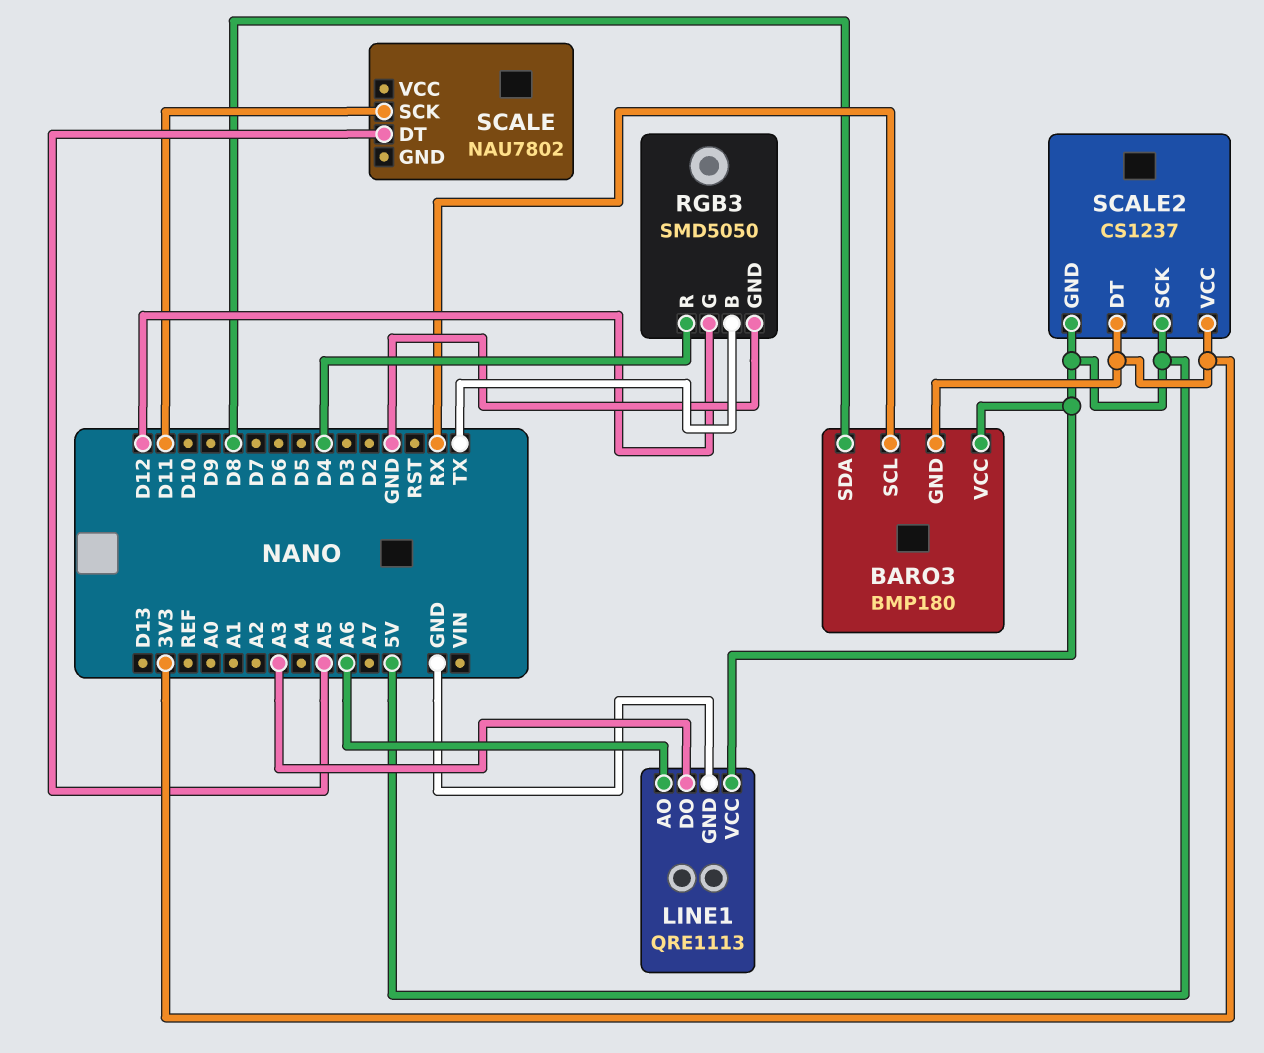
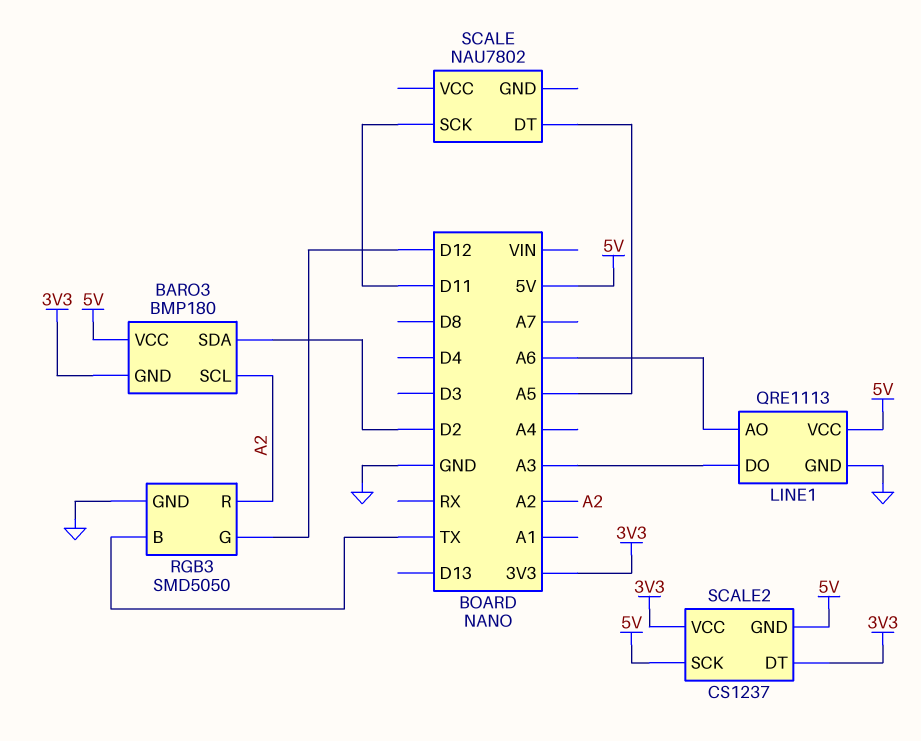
BARO3 pin SCL: RX -> A2
BARO3 pin SDA: D8 -> D2
RGB3 pin R: D4 -> A2

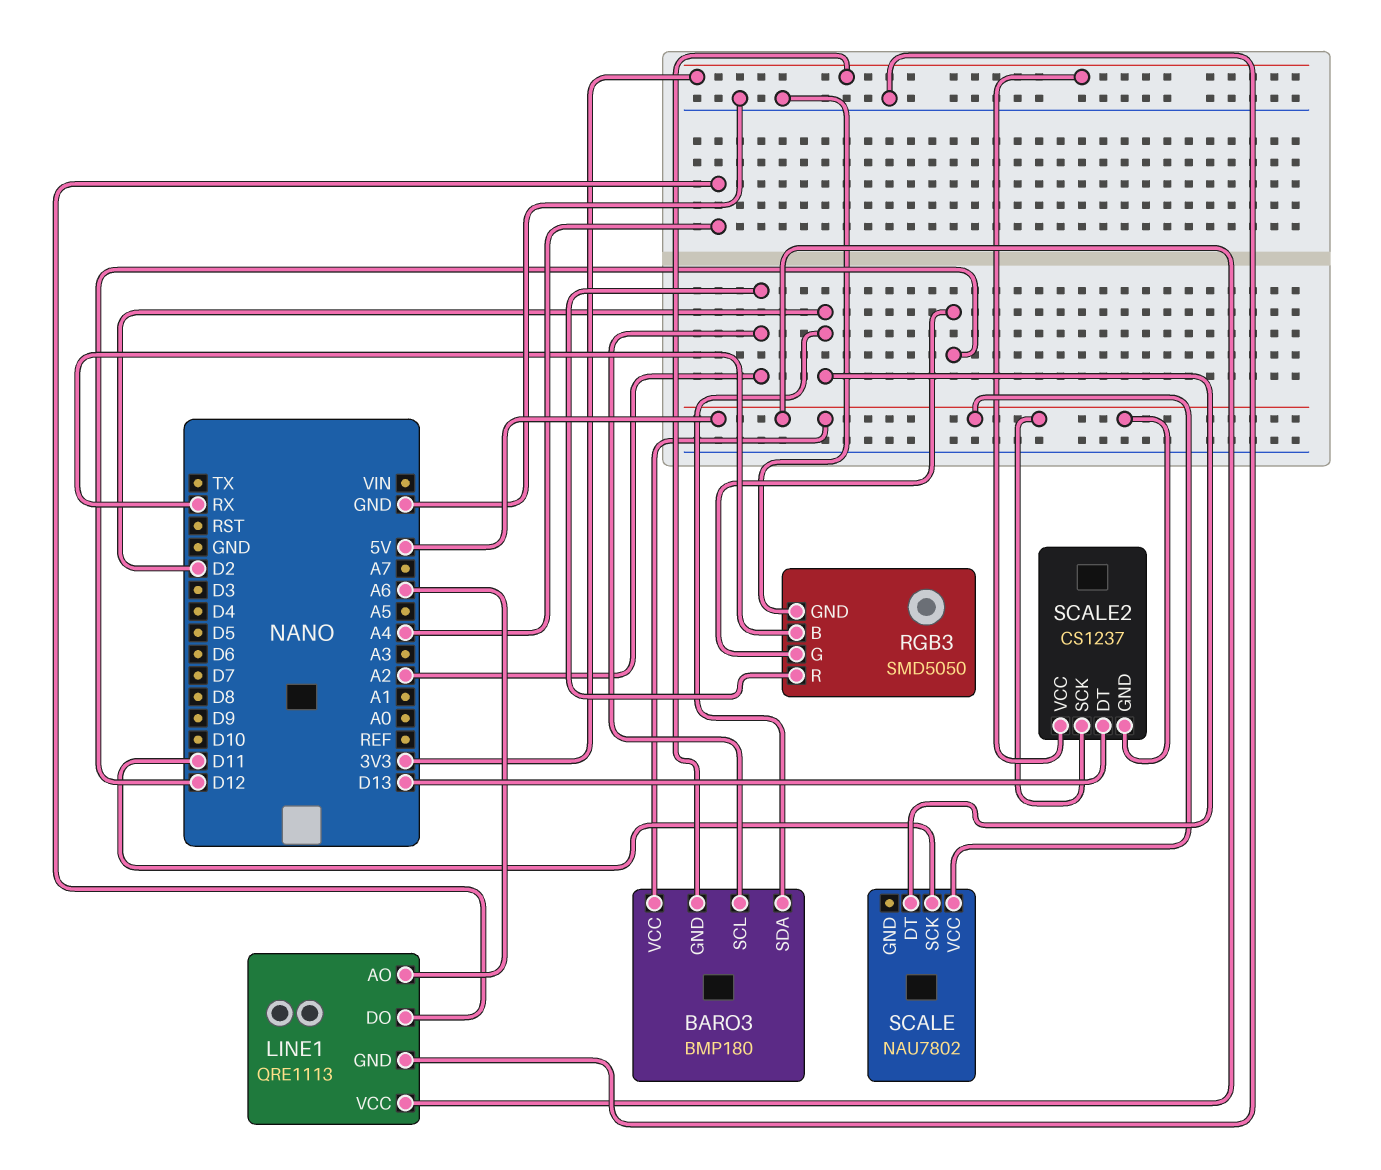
LINE1 pin DO: A3 -> A4
RGB3 pin B: TX -> RX
SCALE pin DT: A5 -> D2
SCALE pin VCC: none -> 5V
SCALE2 pin DT: 3V3 -> D13

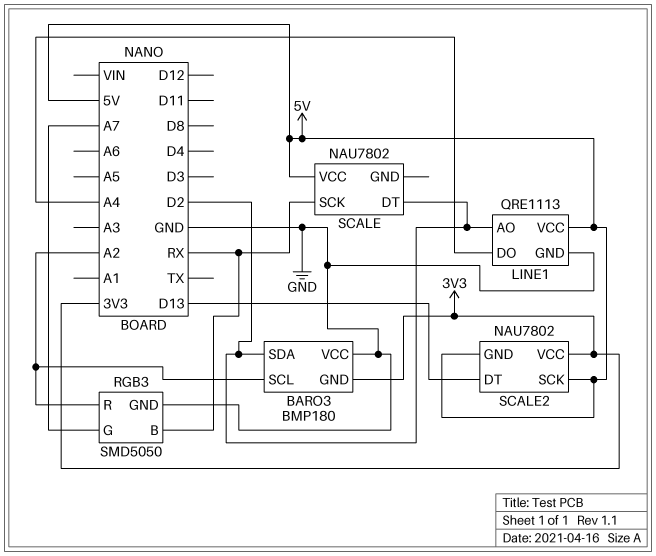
BARO3 pin VCC: 5V -> GND
LINE1 pin AO: A6 -> D2
RGB3 pin G: D12 -> A7
SCALE pin SCK: D11 -> RX
SCALE2: CS1237 -> NAU7802

